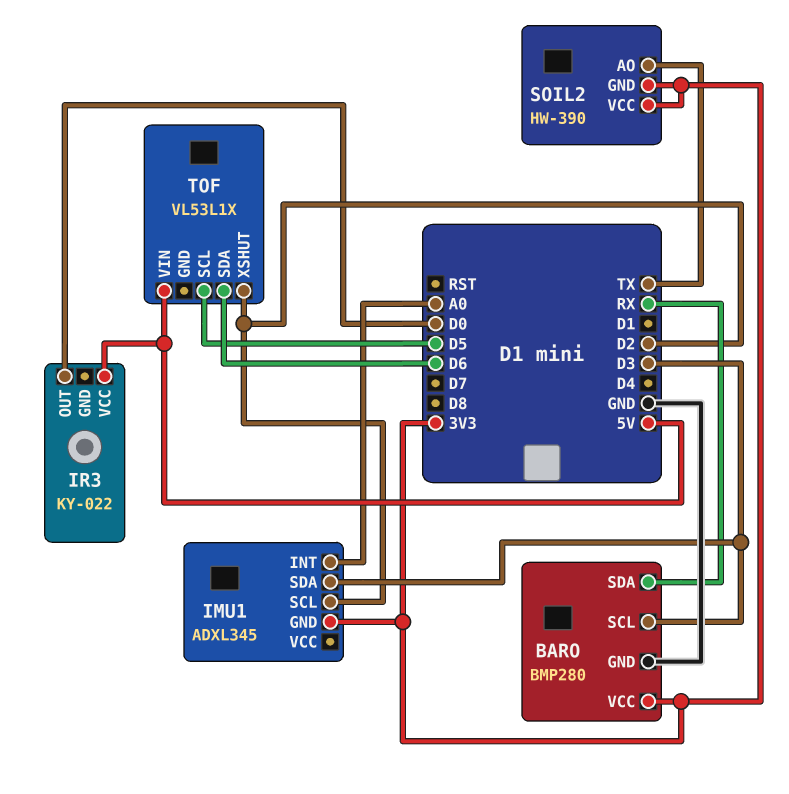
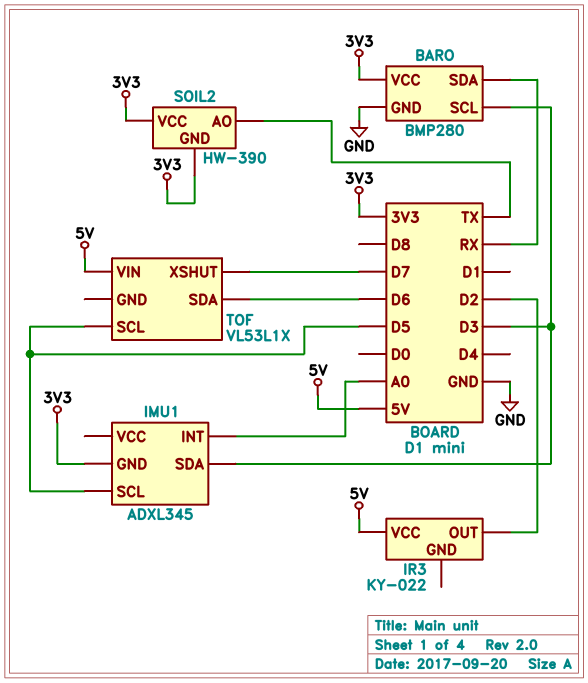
IMU1 pin SCL: D2 -> D5
IR3 pin OUT: D0 -> D2
TOF pin XSHUT: D2 -> D7

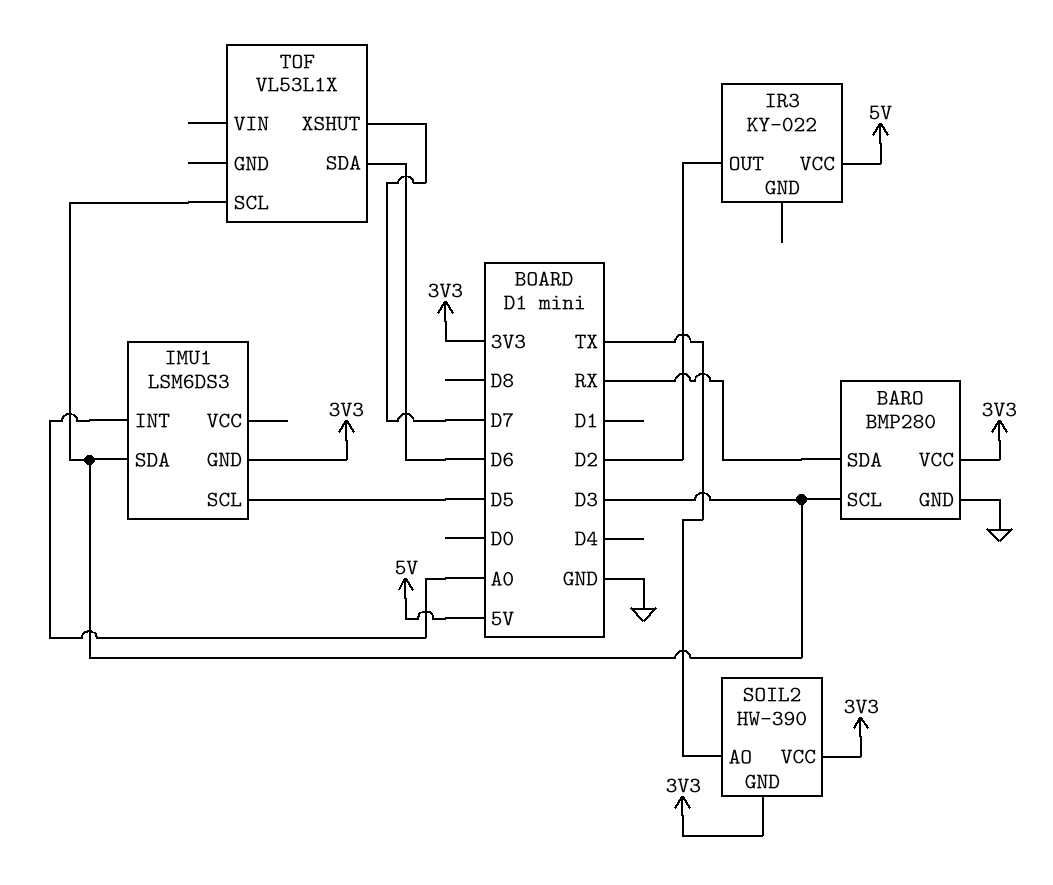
IMU1: ADXL345 -> LSM6DS3
TOF pin SCL: D5 -> D3
TOF pin VIN: 5V -> none

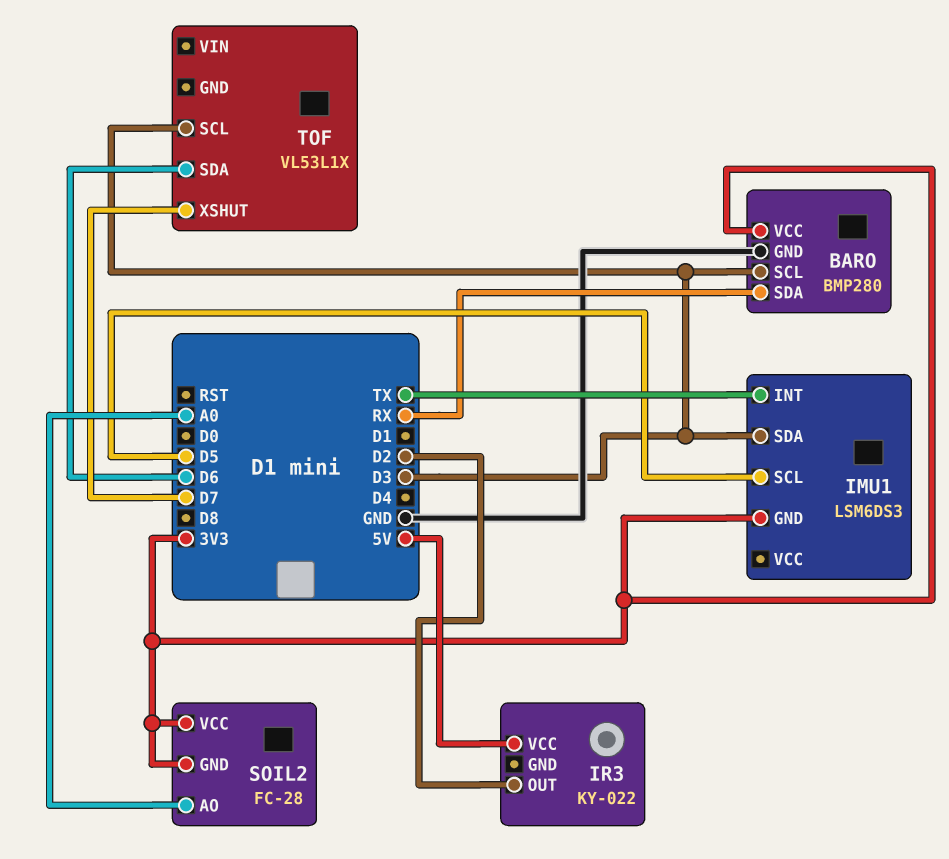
IMU1 pin INT: A0 -> TX
SOIL2: HW-390 -> FC-28
SOIL2 pin AO: TX -> A0

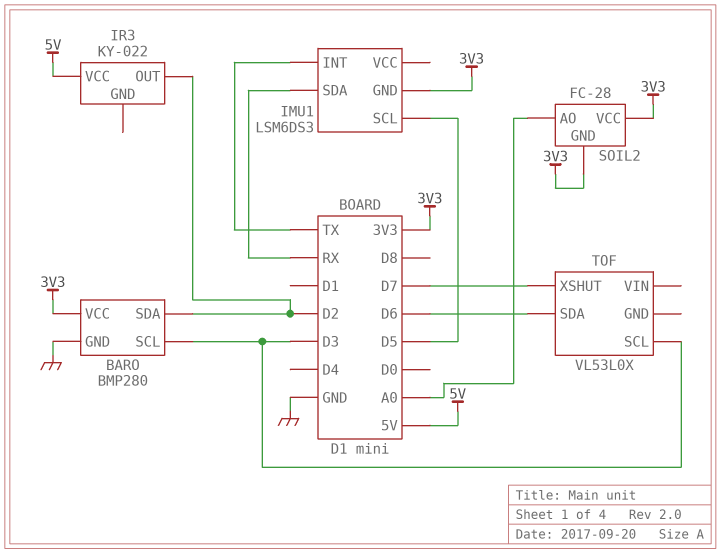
BARO pin SDA: RX -> D2
IMU1 pin SDA: D3 -> RX
TOF: VL53L1X -> VL53L0X

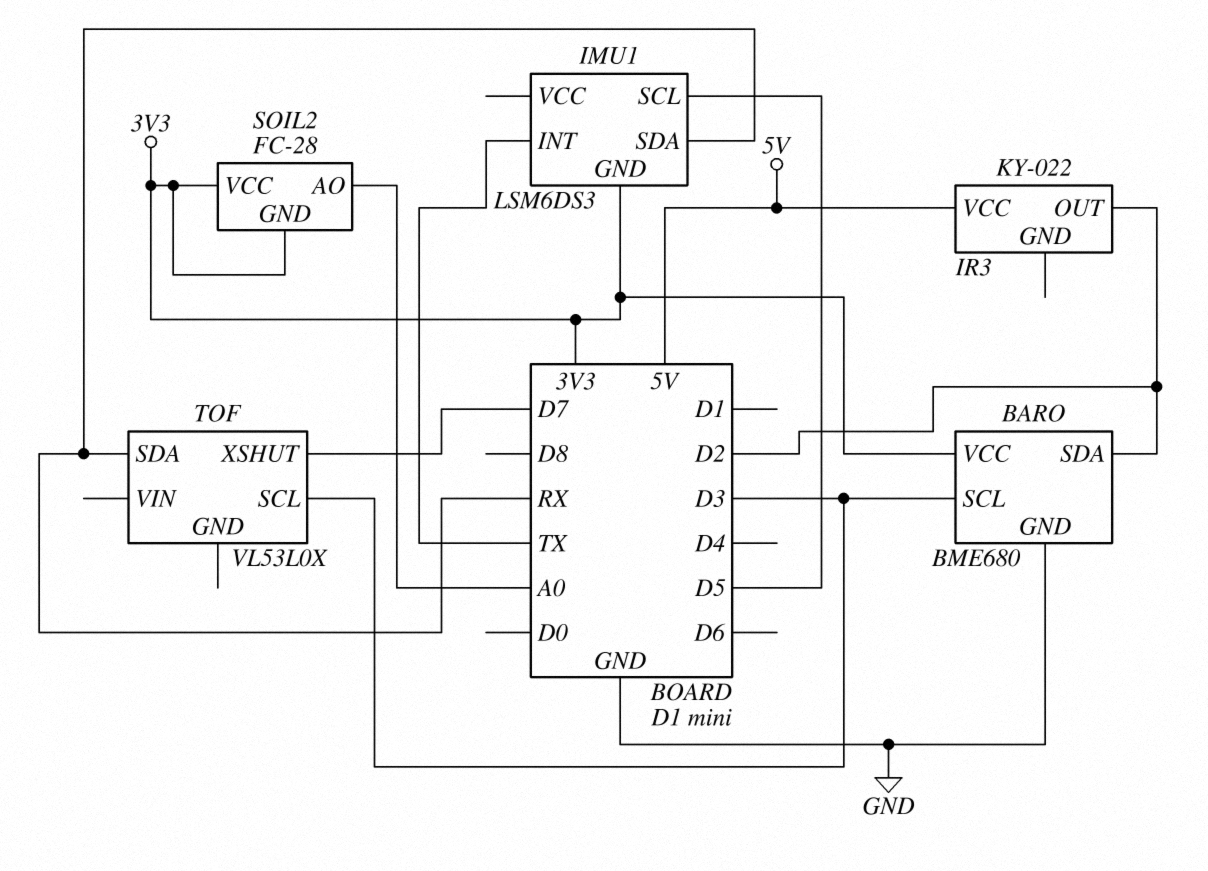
BARO: BMP280 -> BME680
TOF pin SDA: D6 -> RX

